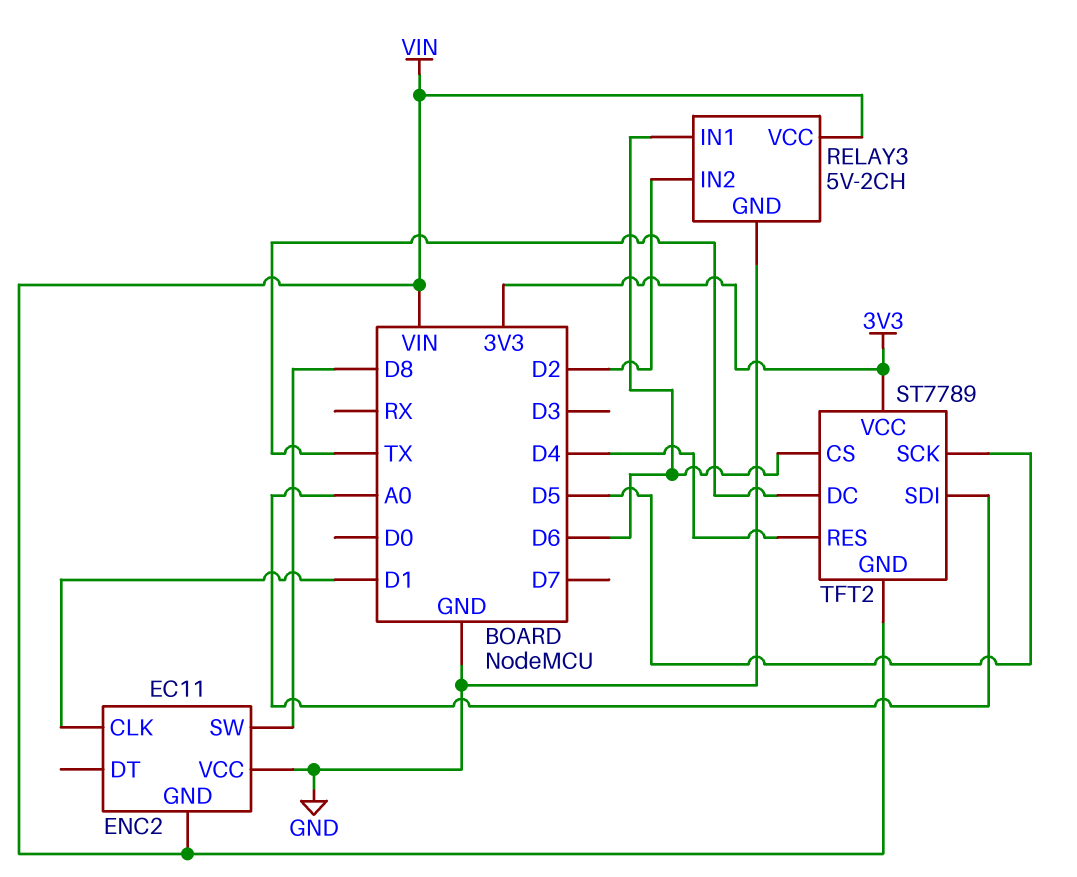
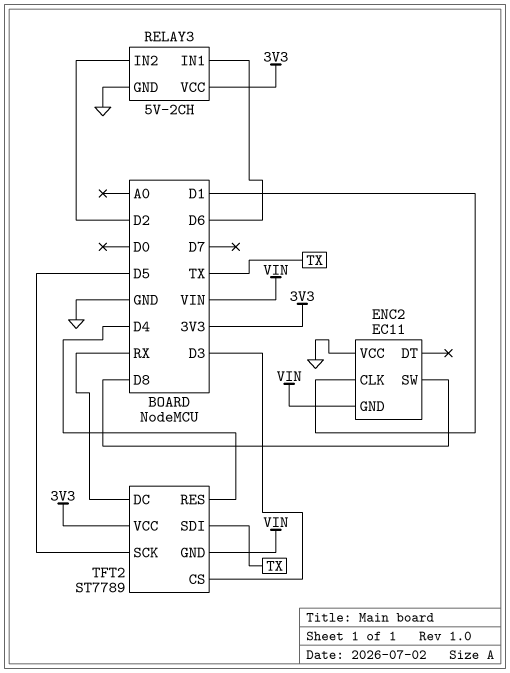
RELAY3 pin VCC: VIN -> 3V3
TFT2 pin CS: D6 -> D3
TFT2 pin DC: TX -> RX
TFT2 pin SDI: A0 -> TX

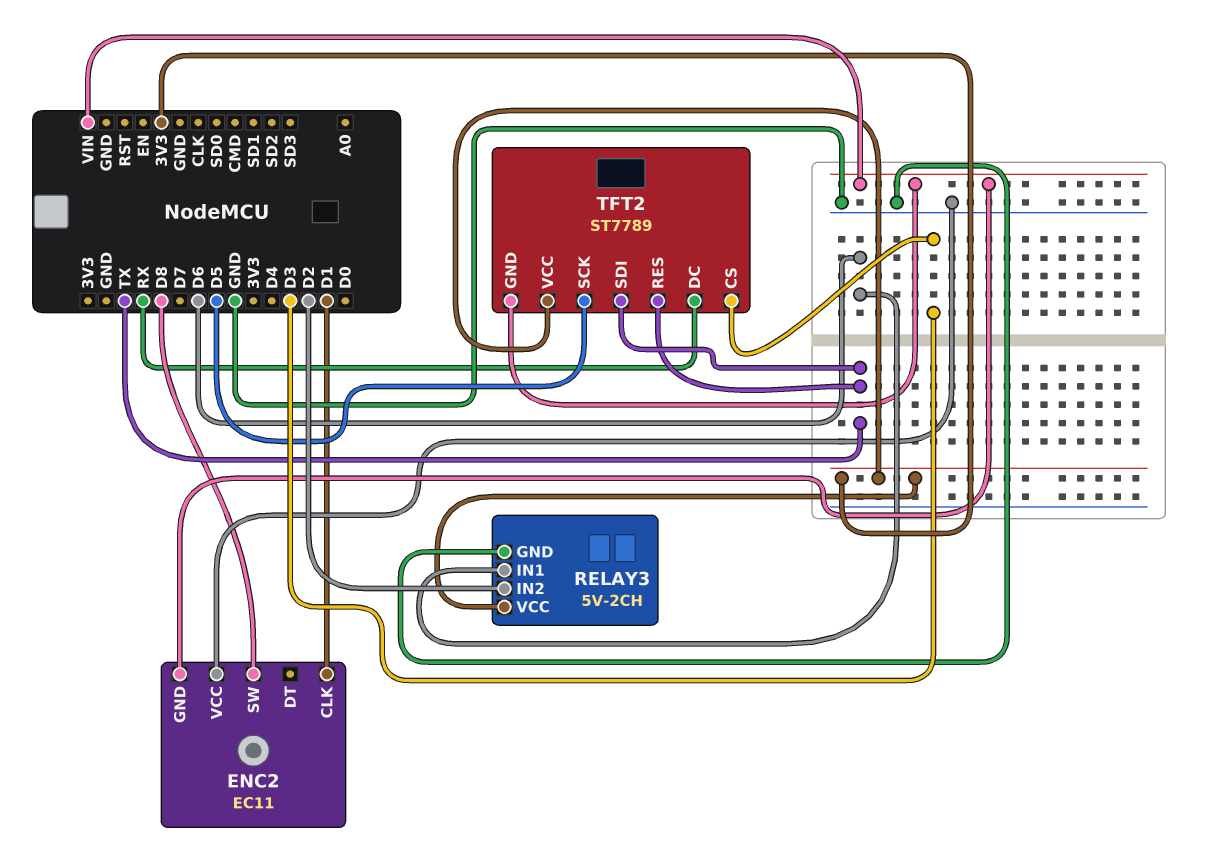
TFT2 pin RES: D4 -> TX

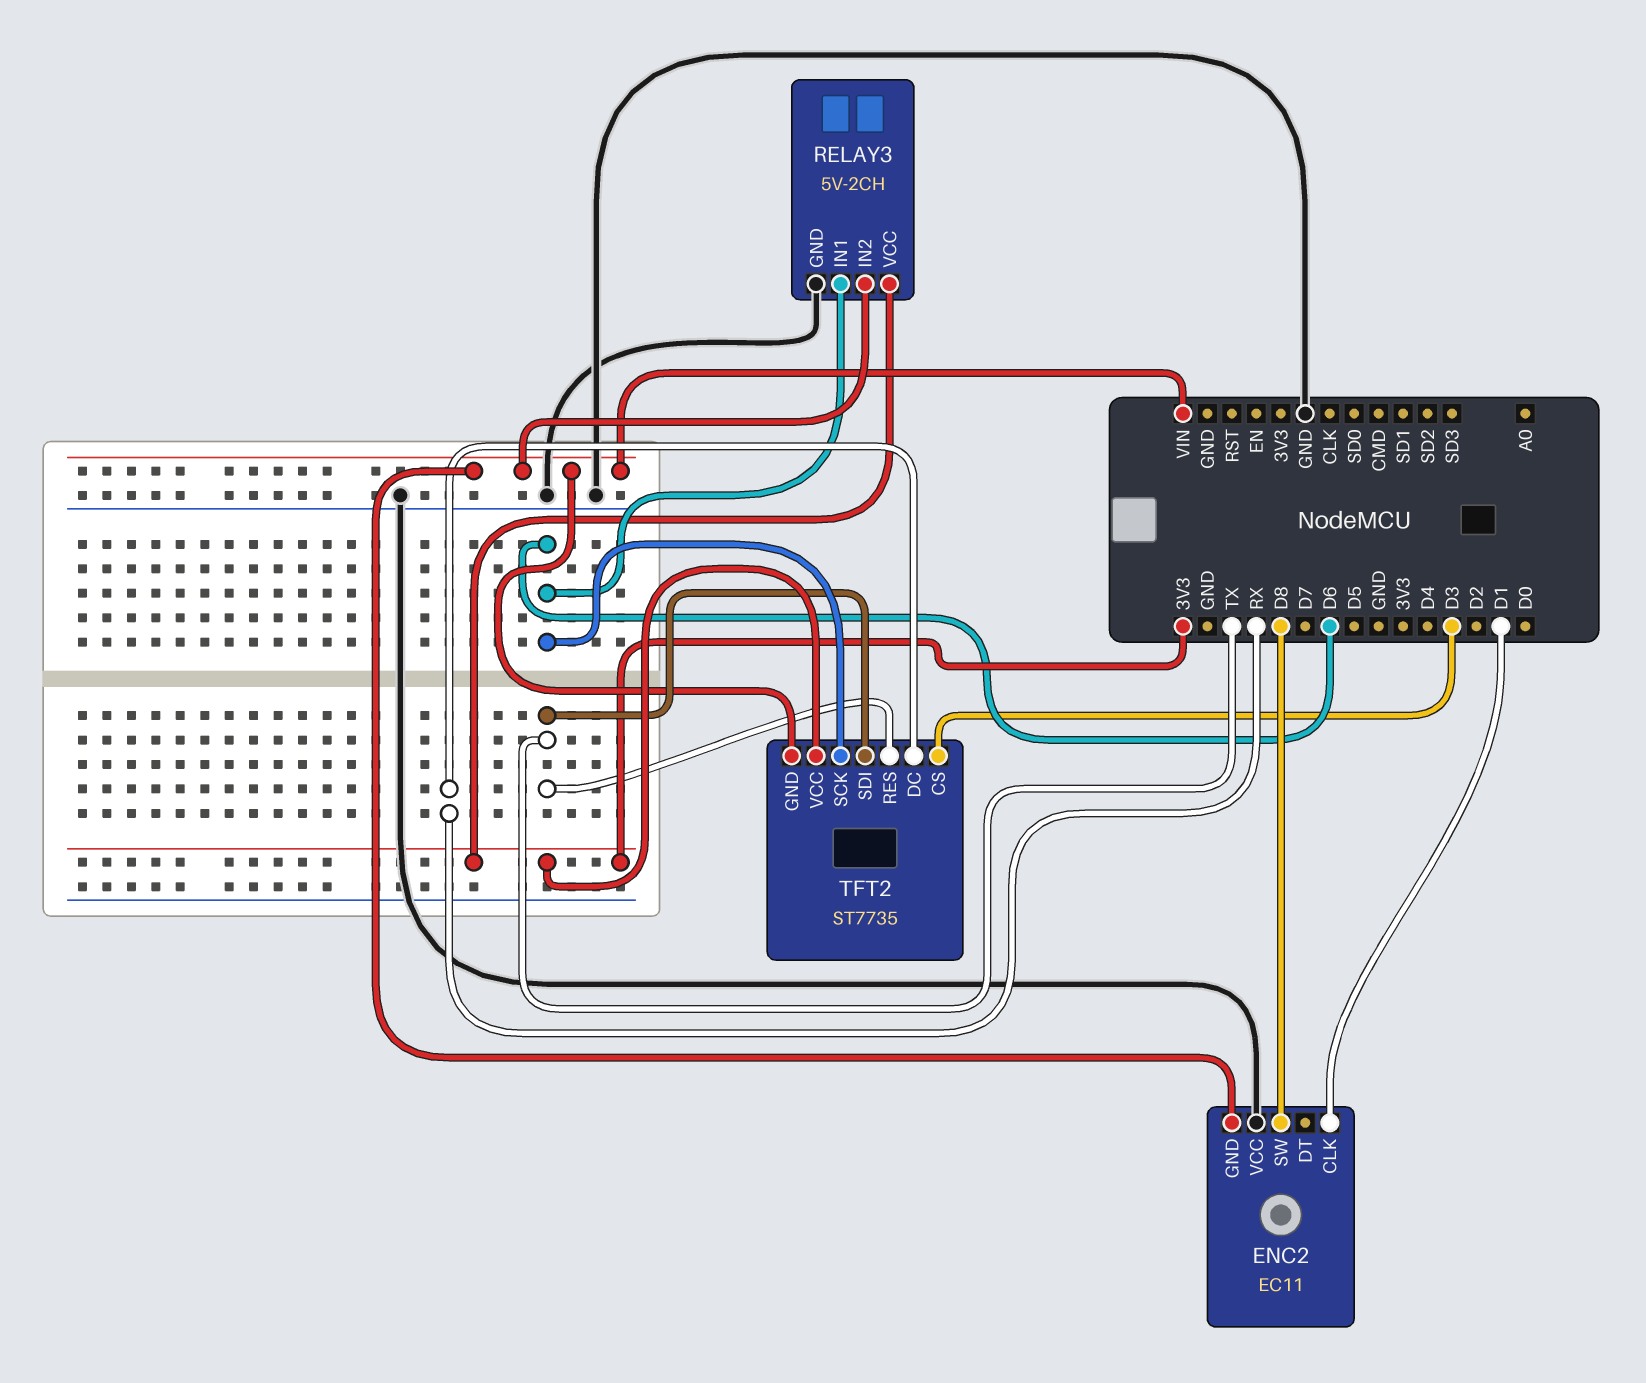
RELAY3 pin IN2: D2 -> VIN
TFT2: ST7789 -> ST7735
TFT2 pin SCK: D5 -> D6

